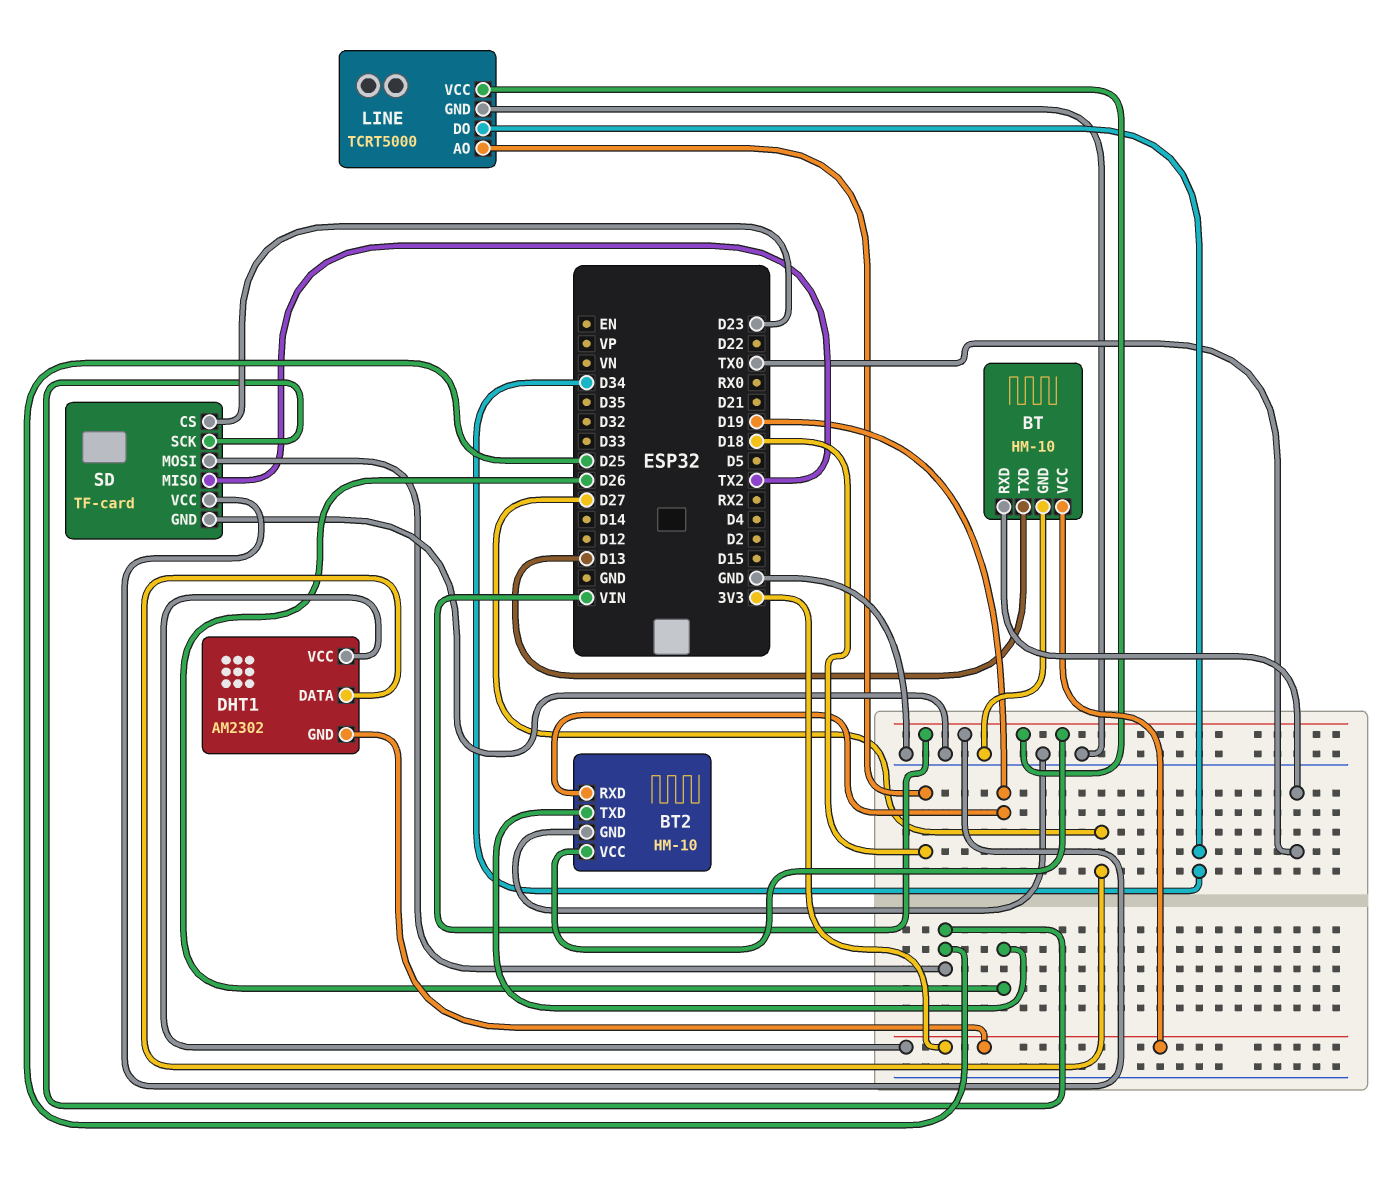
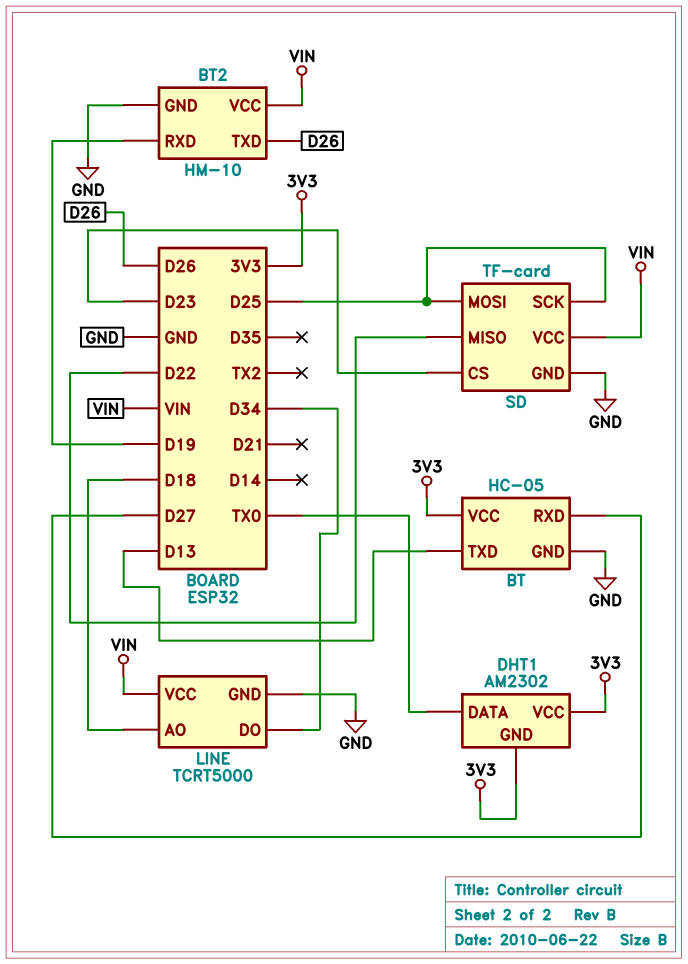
BT: HM-10 -> HC-05
BT pin RXD: TX0 -> D27
DHT1 pin DATA: D27 -> TX0
SD pin MISO: TX2 -> D22

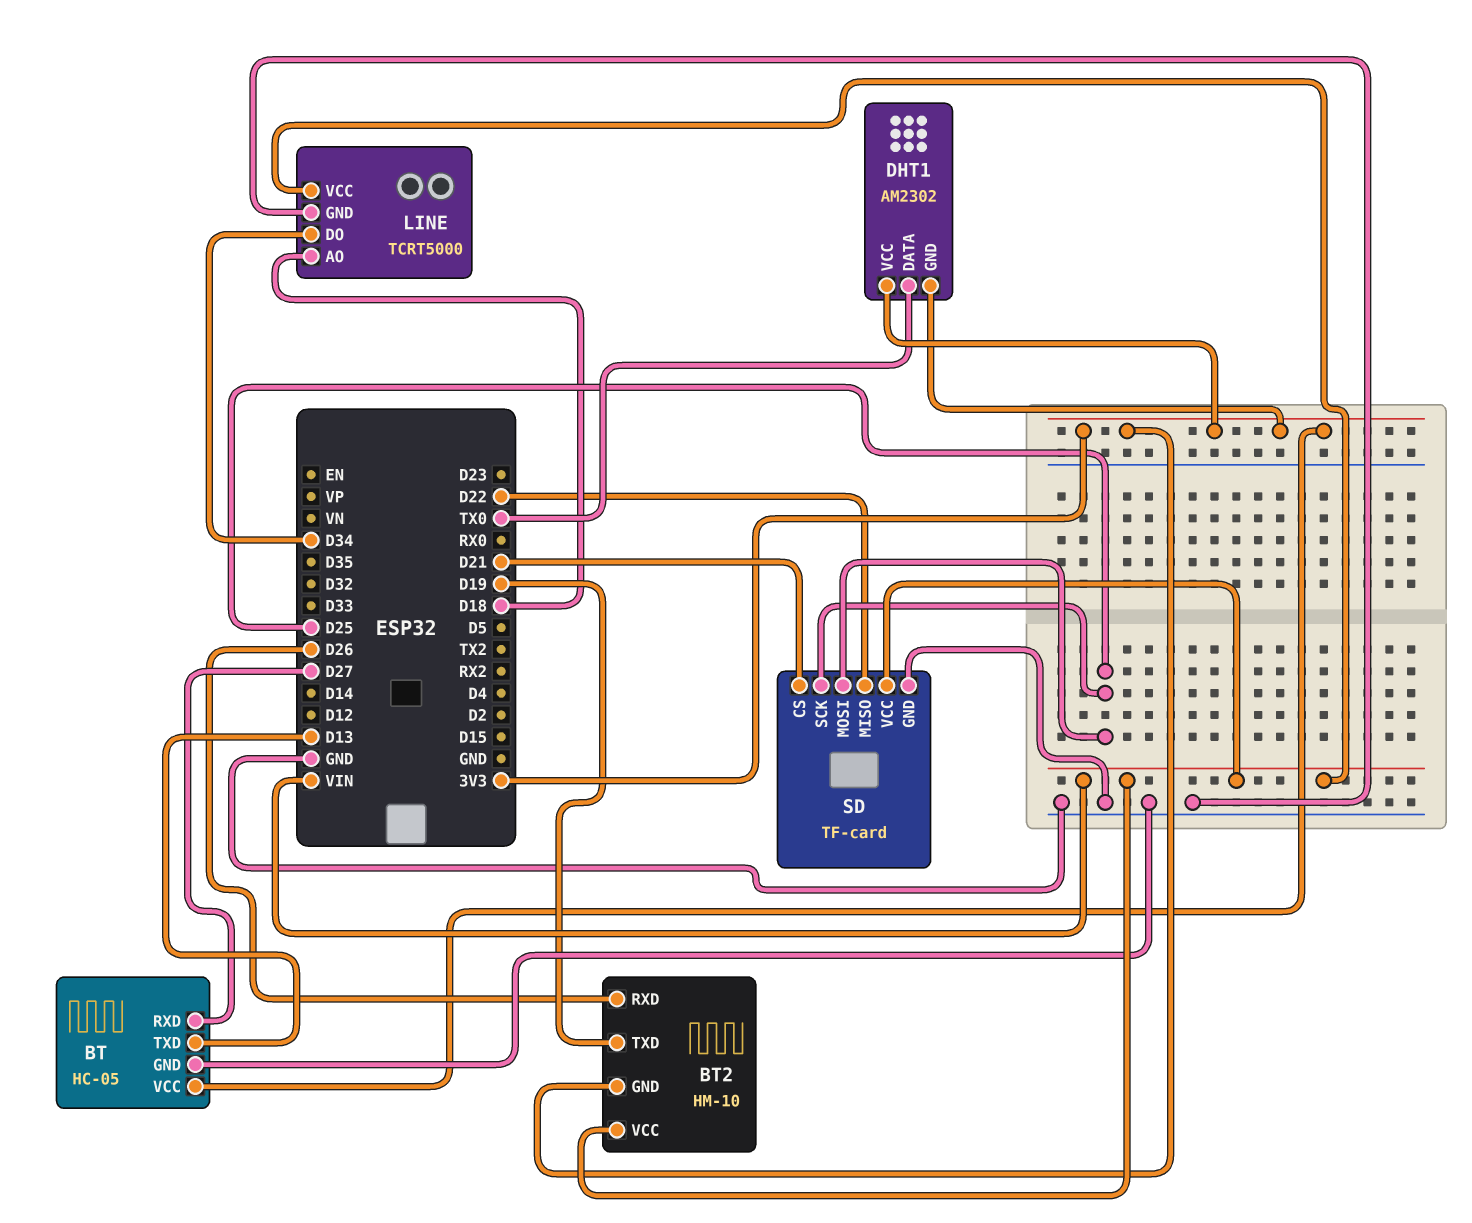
BT2 pin GND: GND -> 3V3
BT2 pin RXD: D19 -> D26
BT2 pin TXD: D26 -> D19
SD pin CS: D23 -> D21

